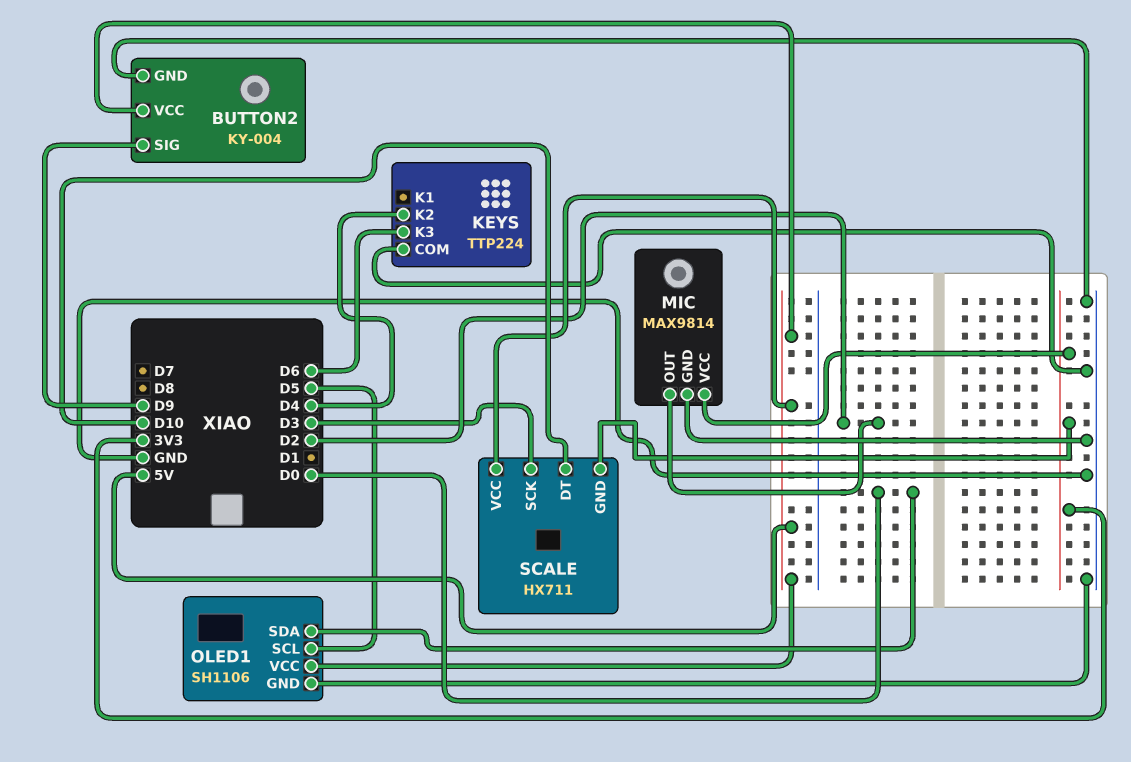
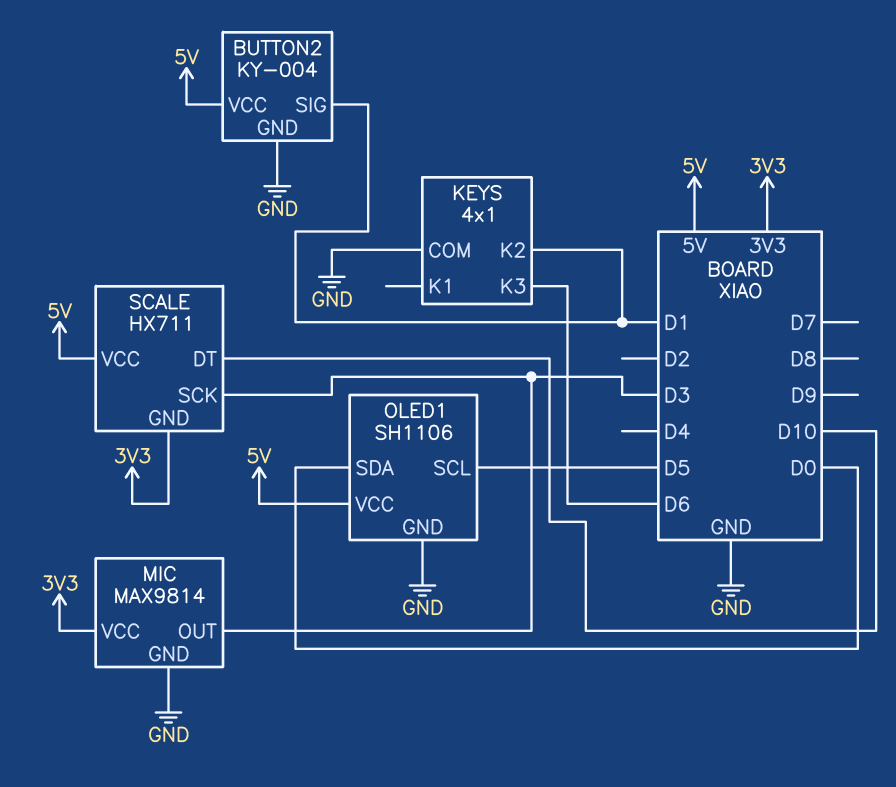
BUTTON2 pin SIG: D9 -> D1
KEYS: TTP224 -> 4x1
KEYS pin K2: D4 -> D1
MIC pin OUT: D2 -> D3

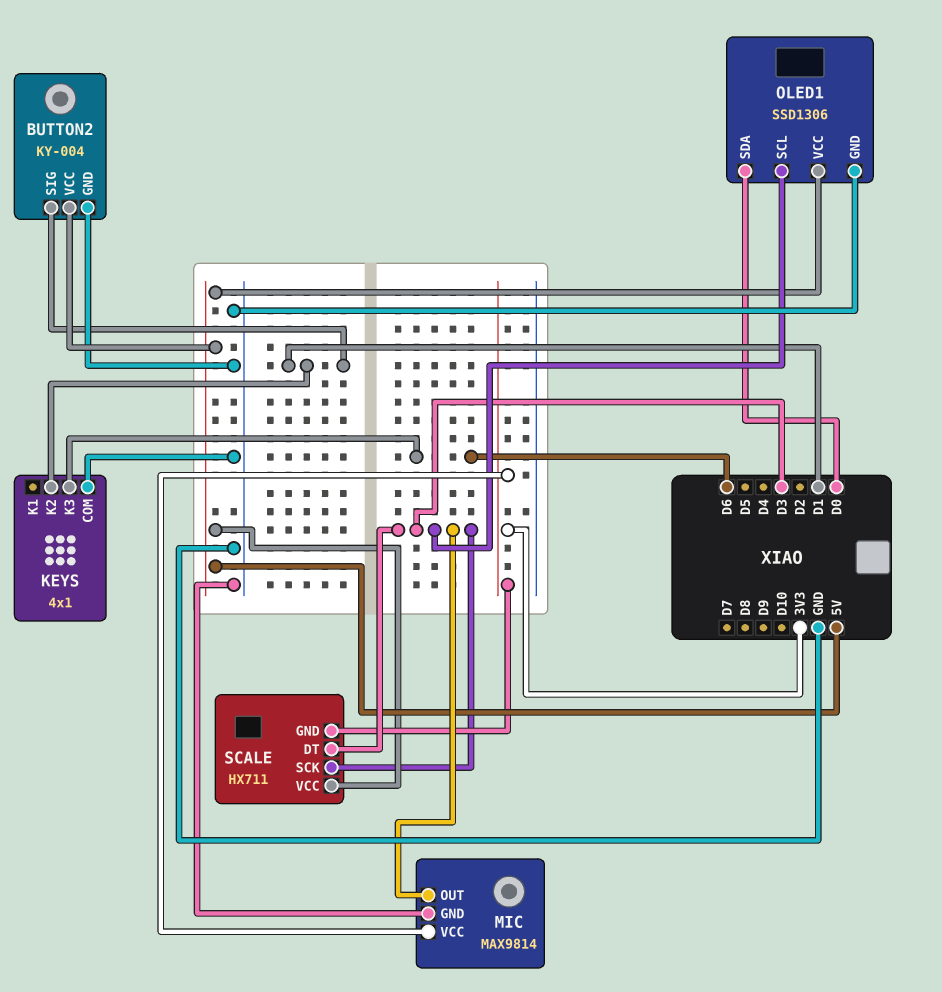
OLED1: SH1106 -> SSD1306
OLED1 pin SCL: D5 -> D3
SCALE pin DT: D10 -> D3

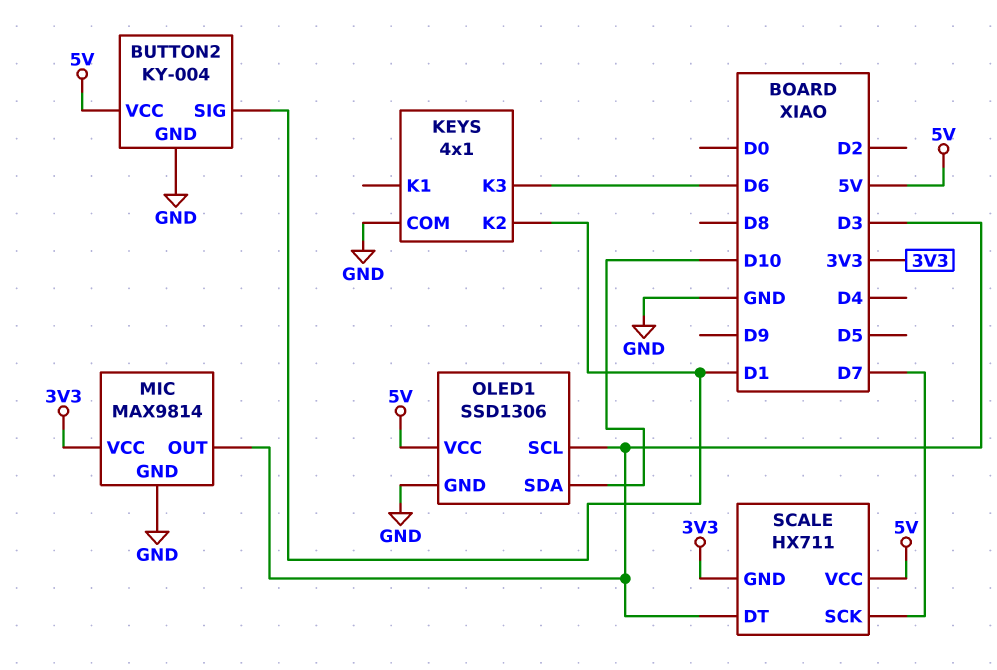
OLED1 pin SDA: D0 -> D10
SCALE pin SCK: D3 -> D7

